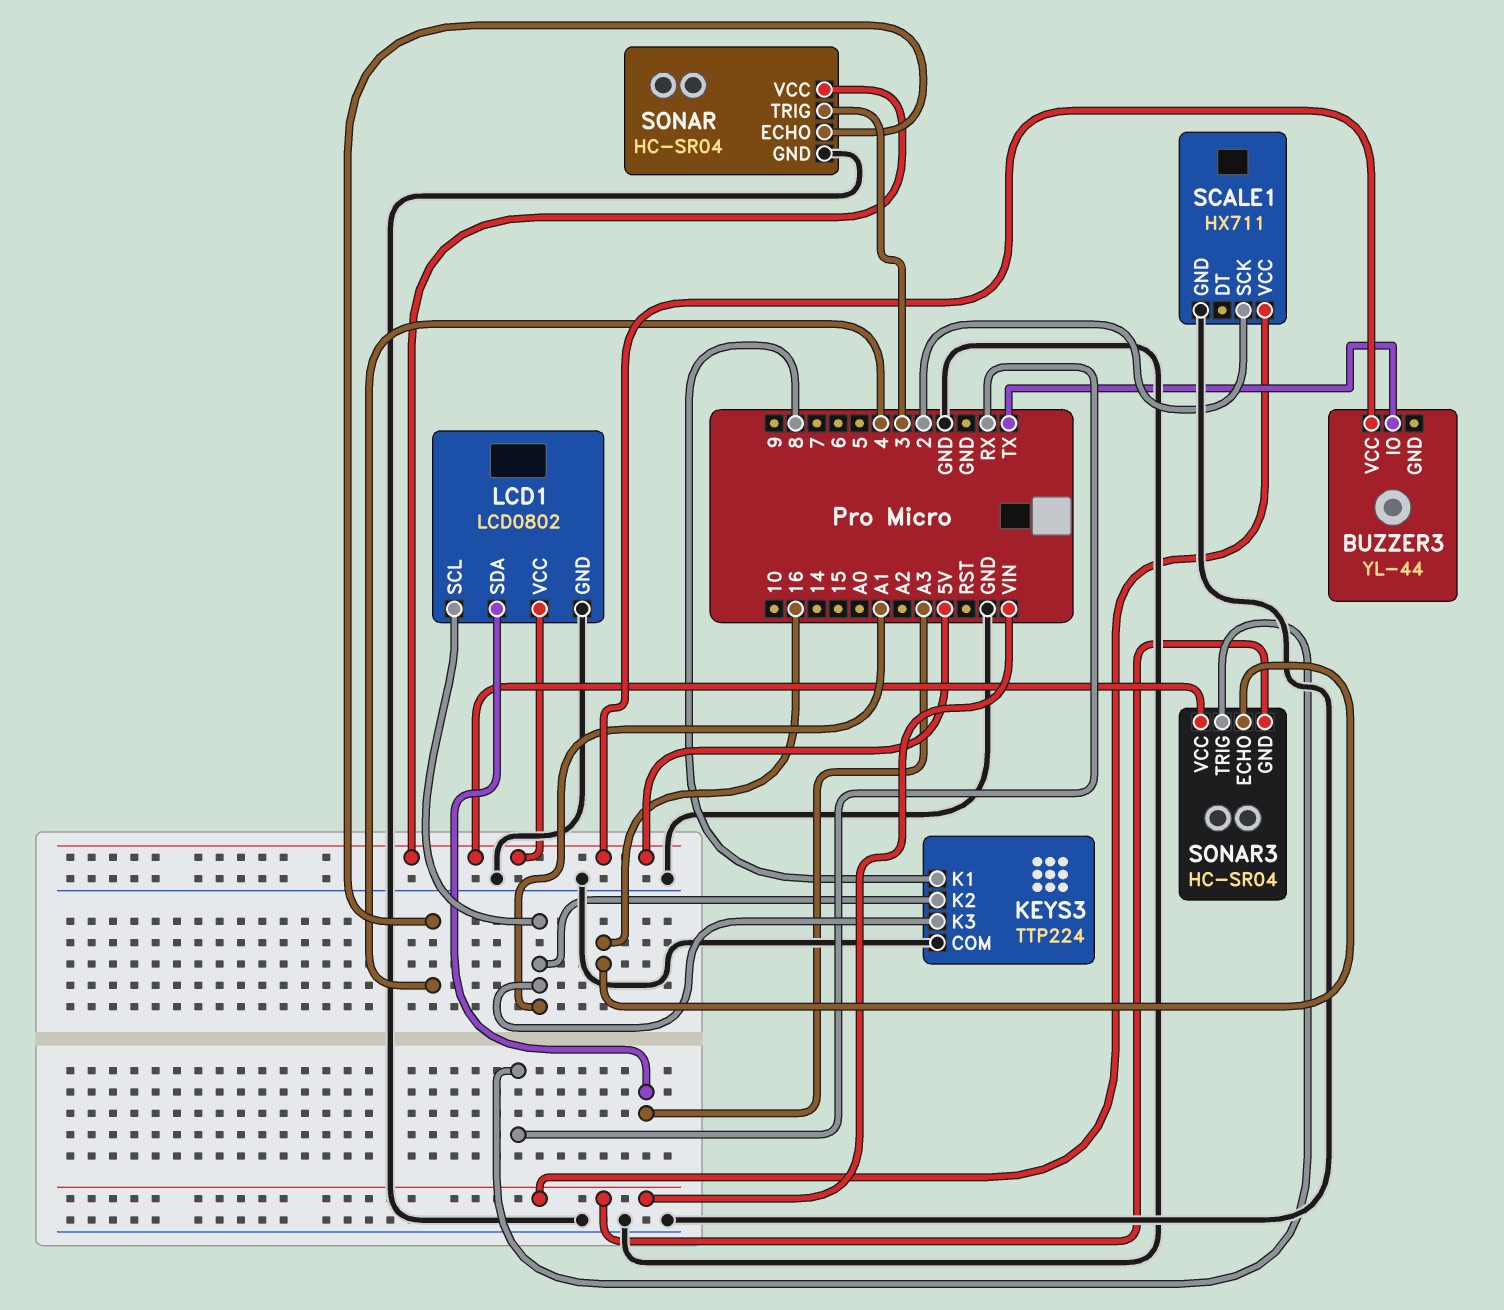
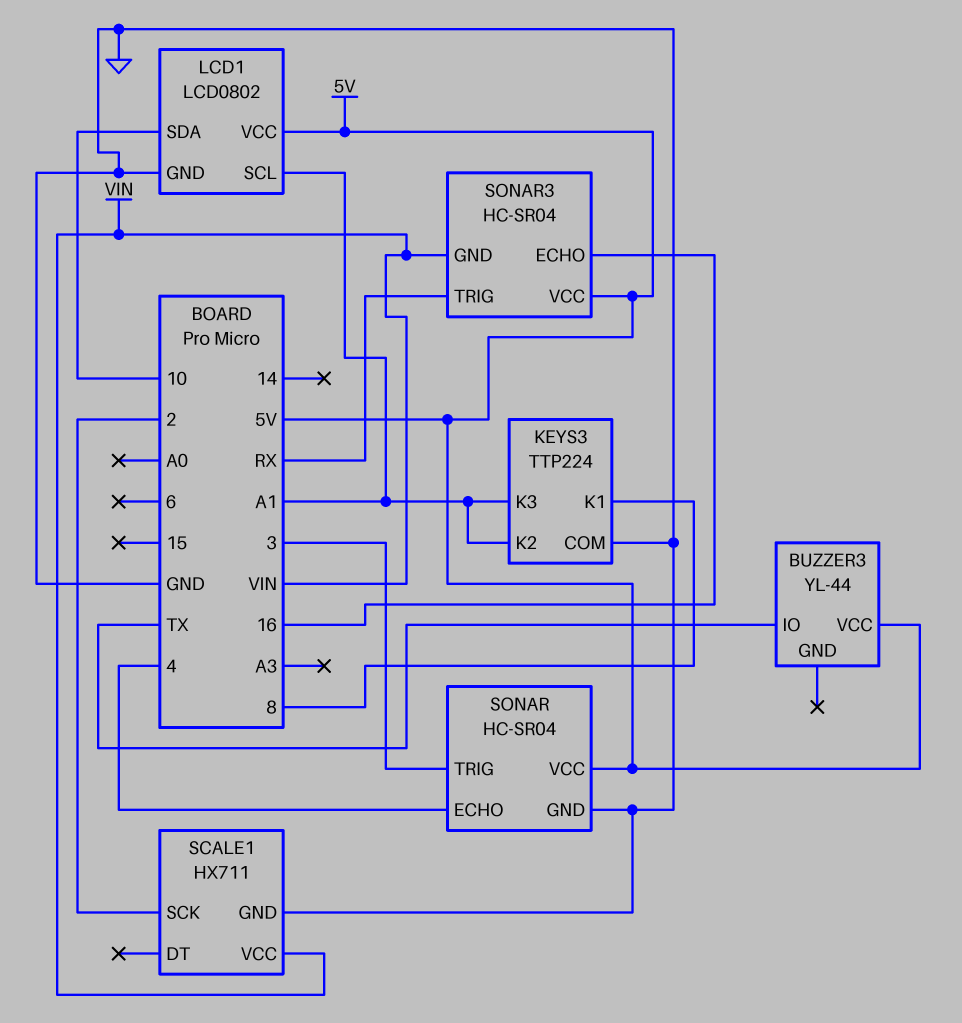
LCD1 pin SDA: A3 -> 10

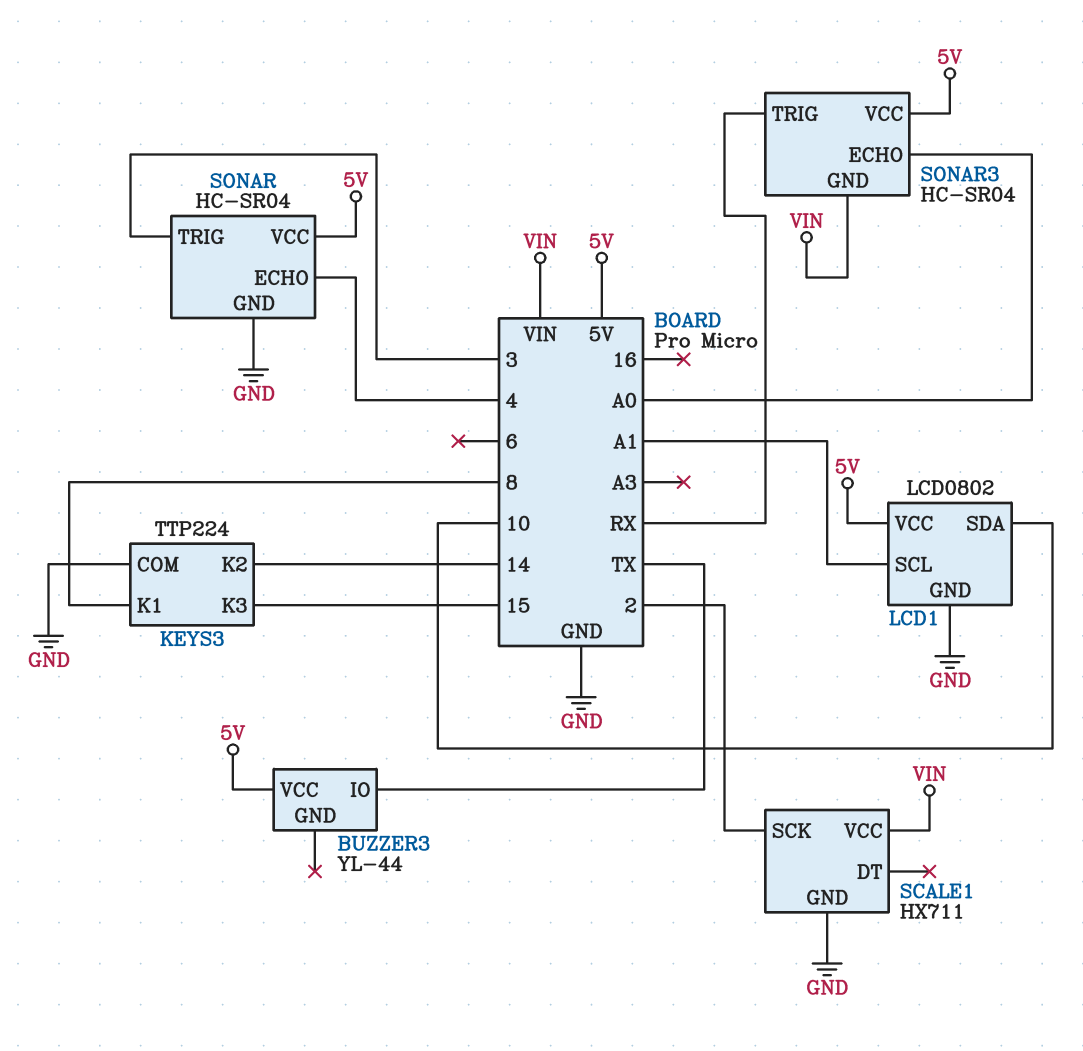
KEYS3 pin K2: A1 -> 14
KEYS3 pin K3: A1 -> 15
SONAR3 pin ECHO: 16 -> A0

